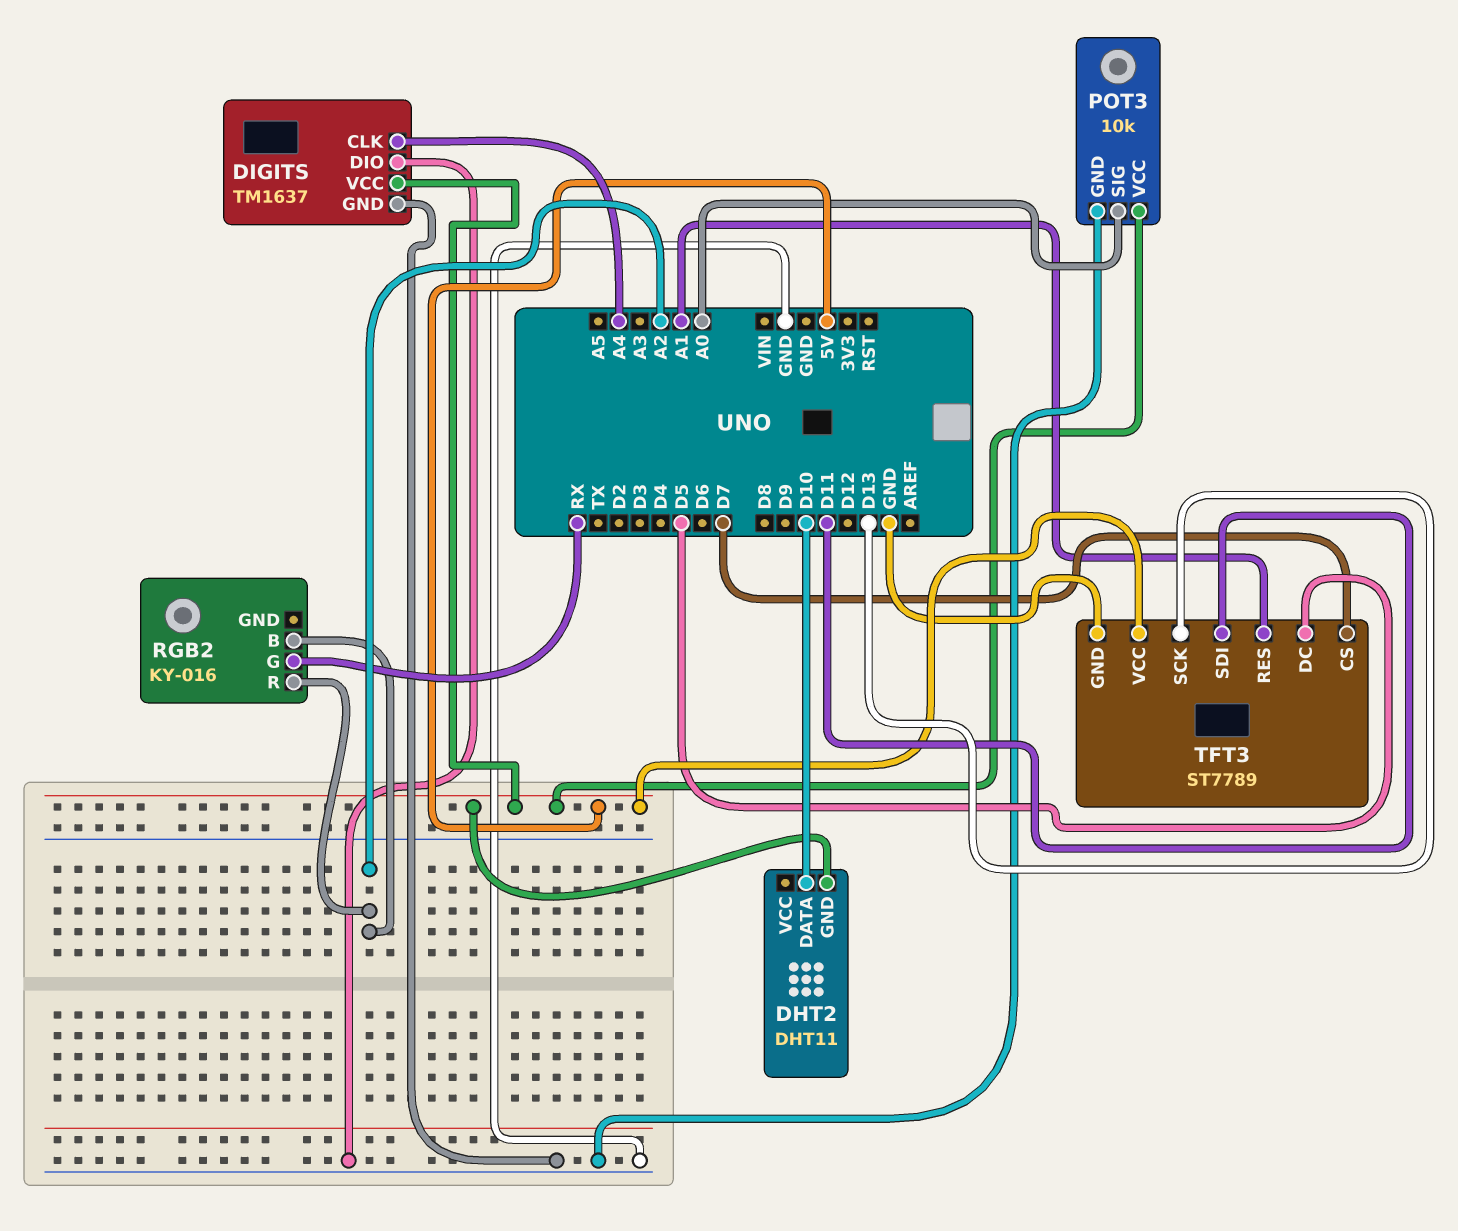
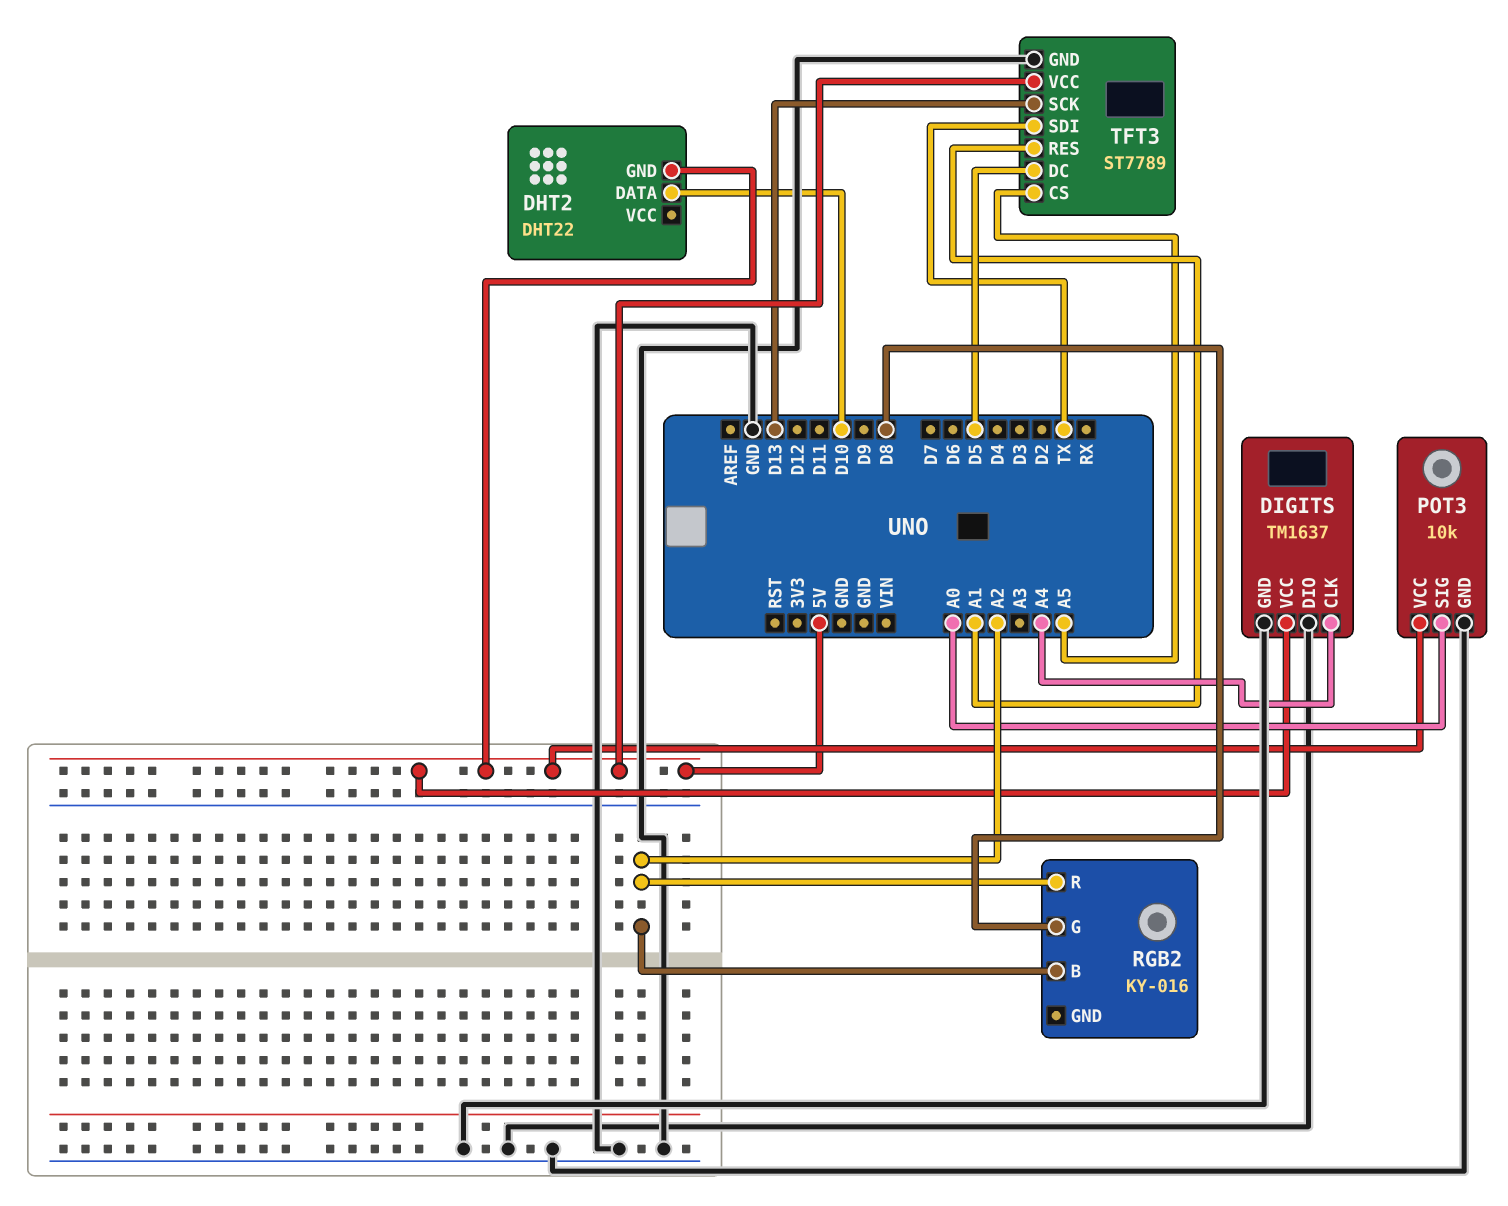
DHT2: DHT11 -> DHT22
RGB2 pin G: RX -> D8
TFT3 pin CS: D7 -> A5
TFT3 pin SDI: D11 -> TX

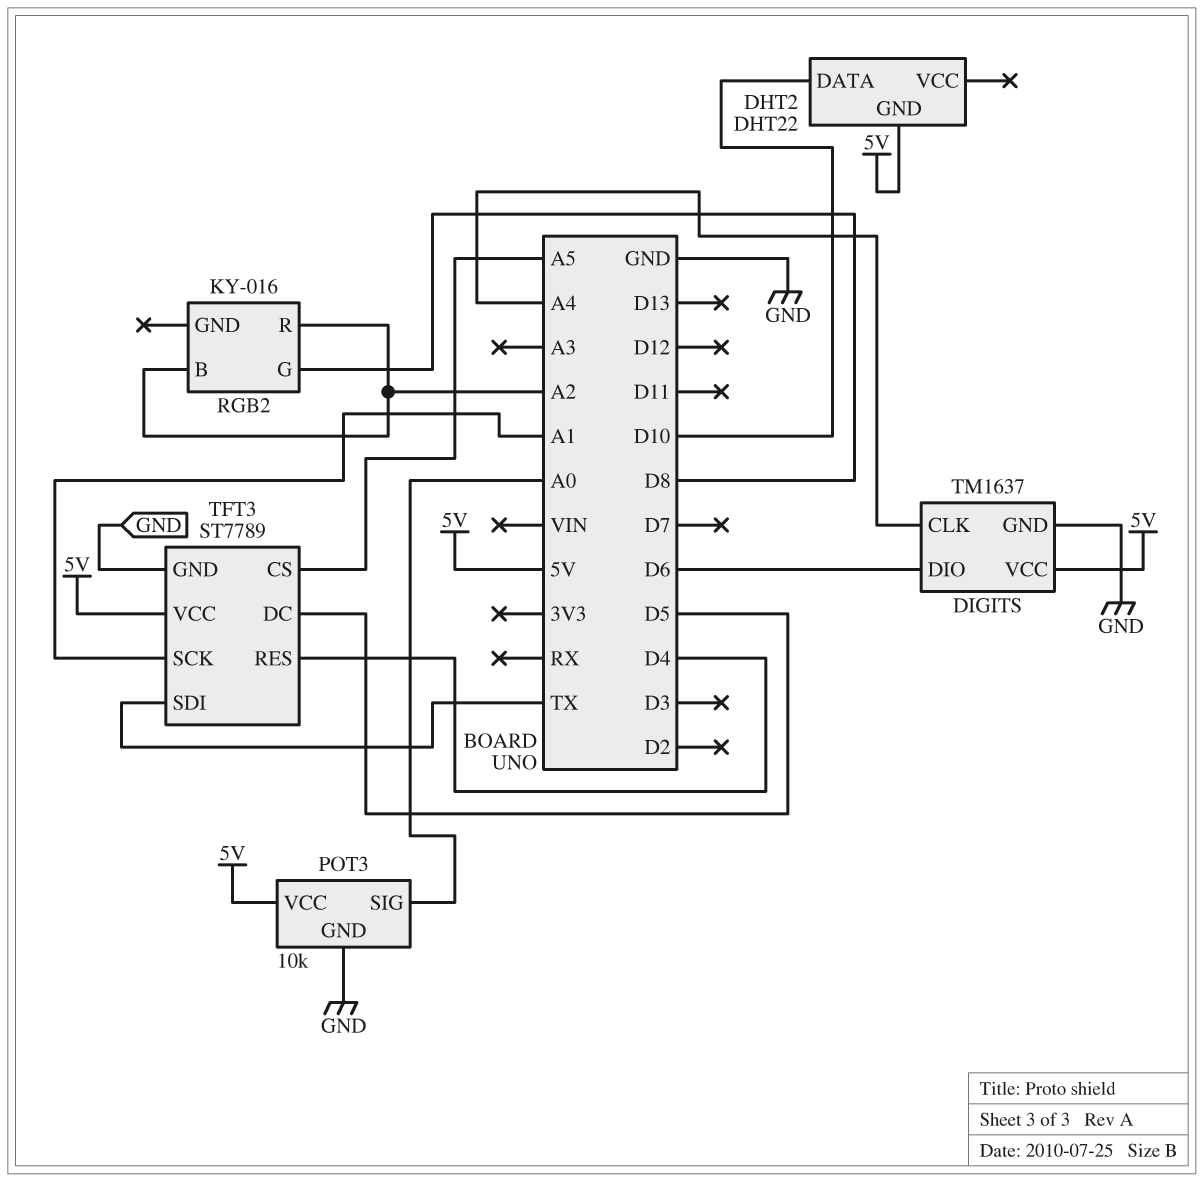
DIGITS pin DIO: GND -> D6
TFT3 pin RES: A1 -> D4
TFT3 pin SCK: D13 -> A1

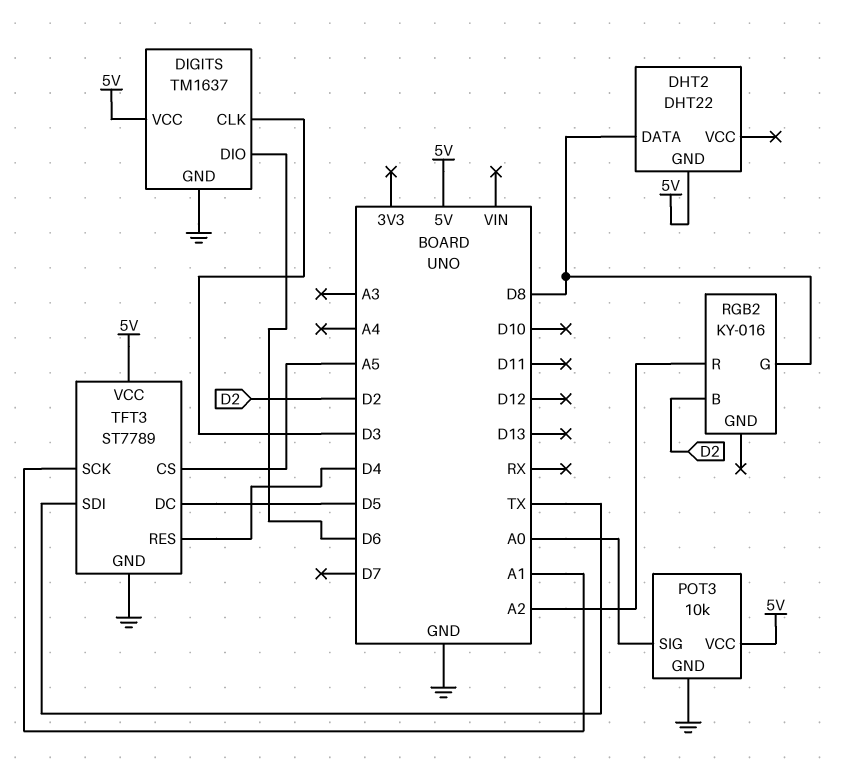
DHT2 pin DATA: D10 -> D8
DIGITS pin CLK: A4 -> D3
RGB2 pin B: A2 -> D2

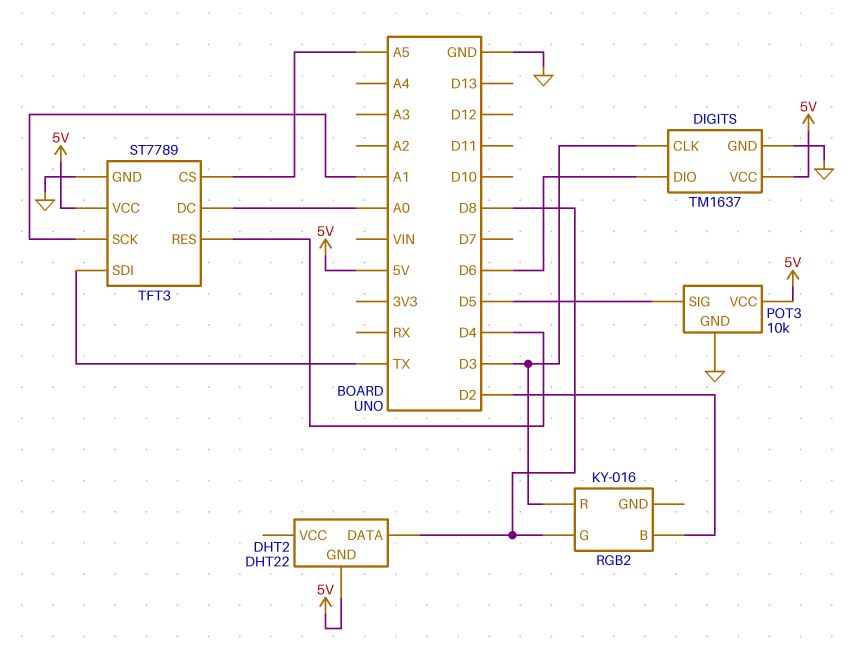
POT3 pin SIG: A0 -> D5
RGB2 pin R: A2 -> D3
TFT3 pin DC: D5 -> A0

